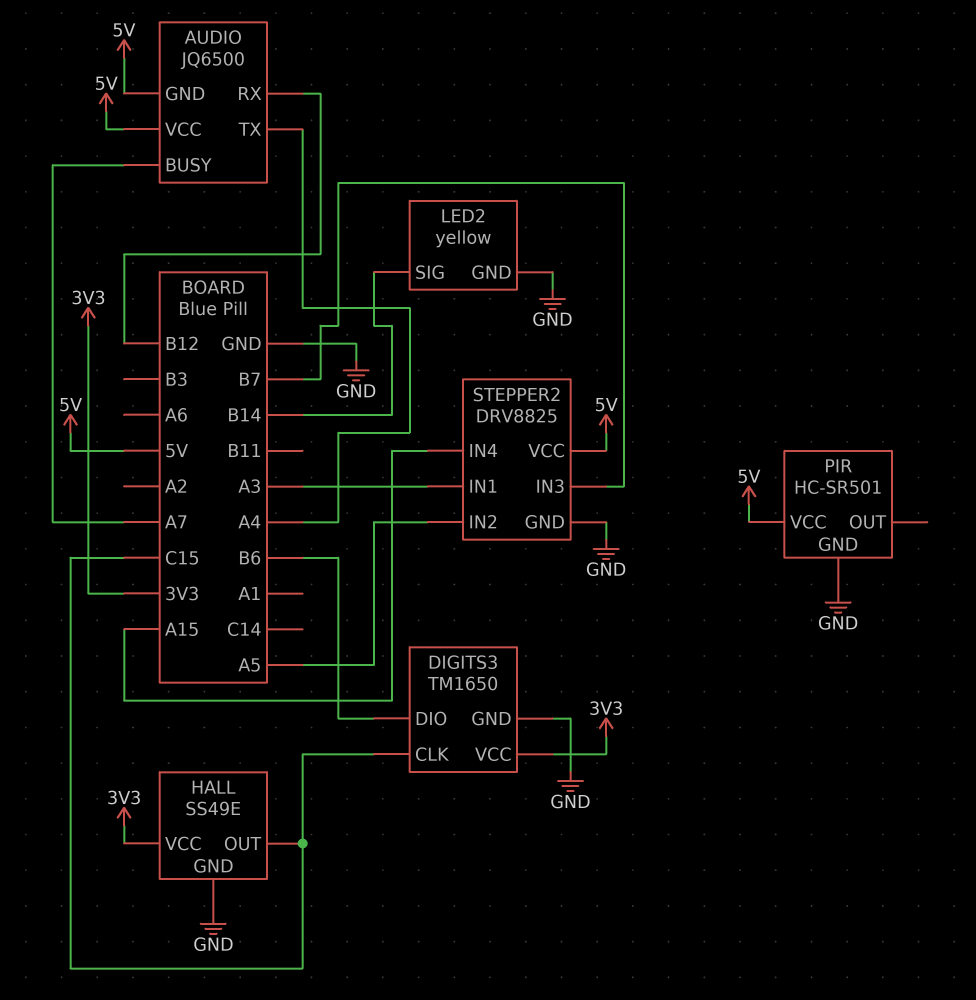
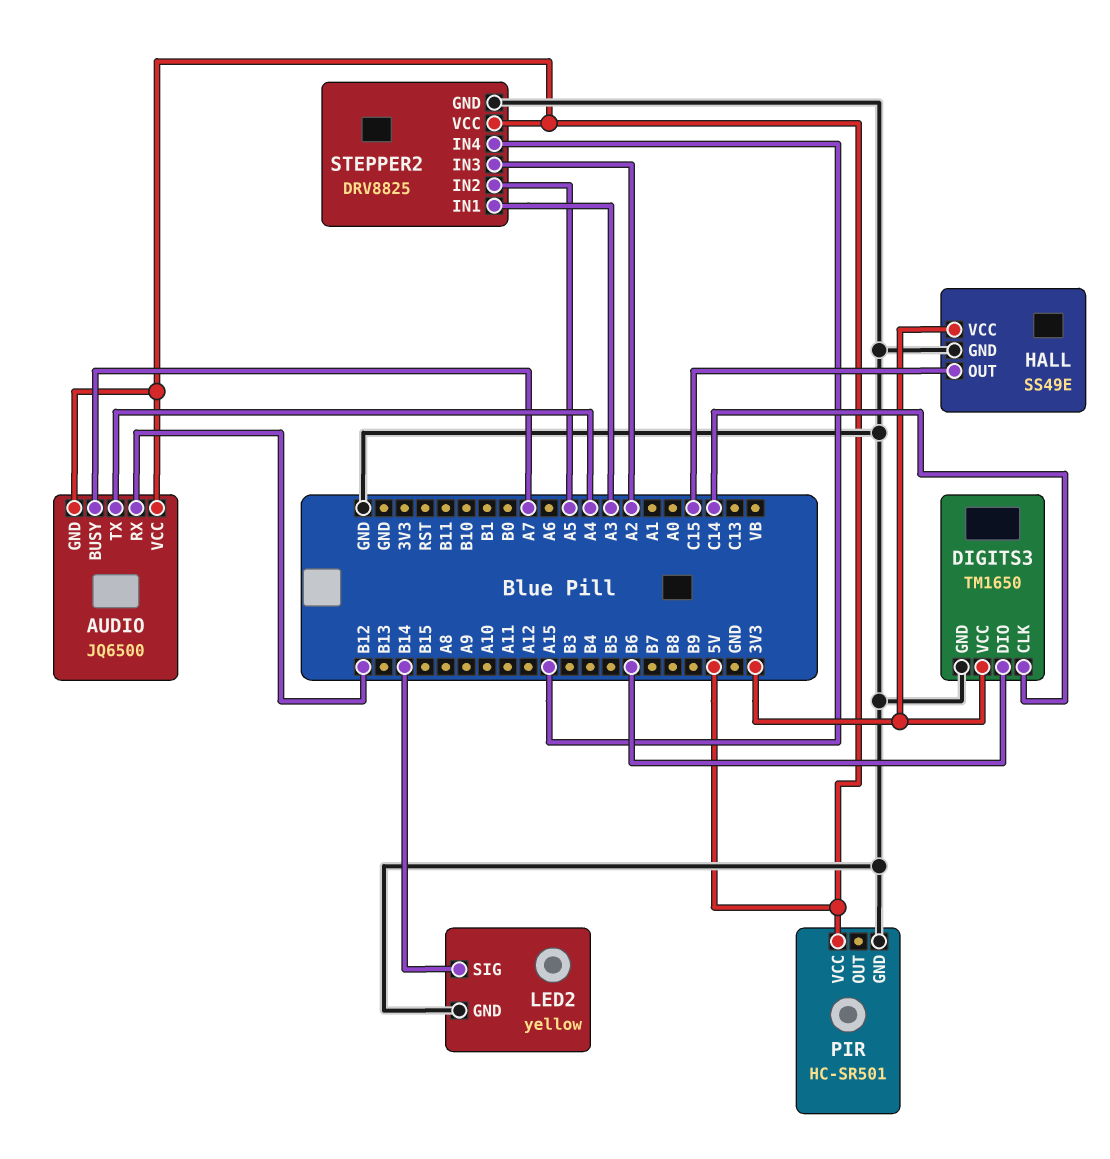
DIGITS3 pin CLK: C15 -> C14
STEPPER2 pin IN3: B7 -> A2

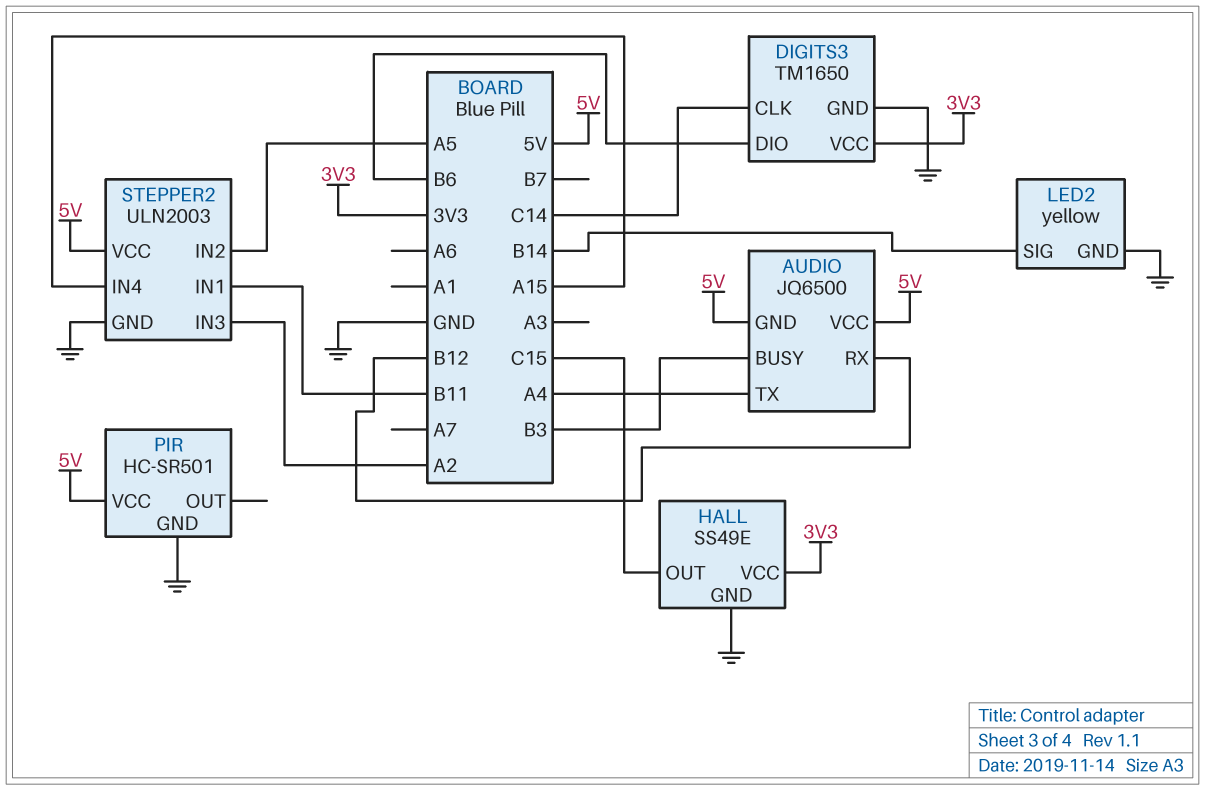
AUDIO pin BUSY: A7 -> B3
STEPPER2: DRV8825 -> ULN2003
STEPPER2 pin IN1: A3 -> B11

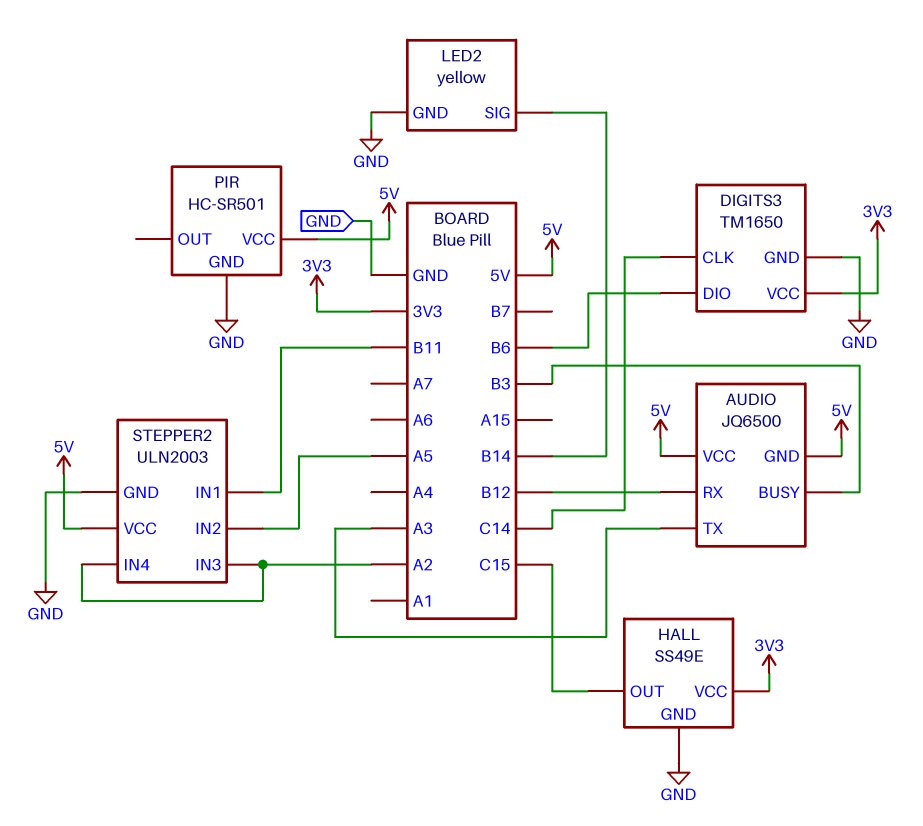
AUDIO pin TX: A4 -> A3
STEPPER2 pin IN4: A15 -> A2

